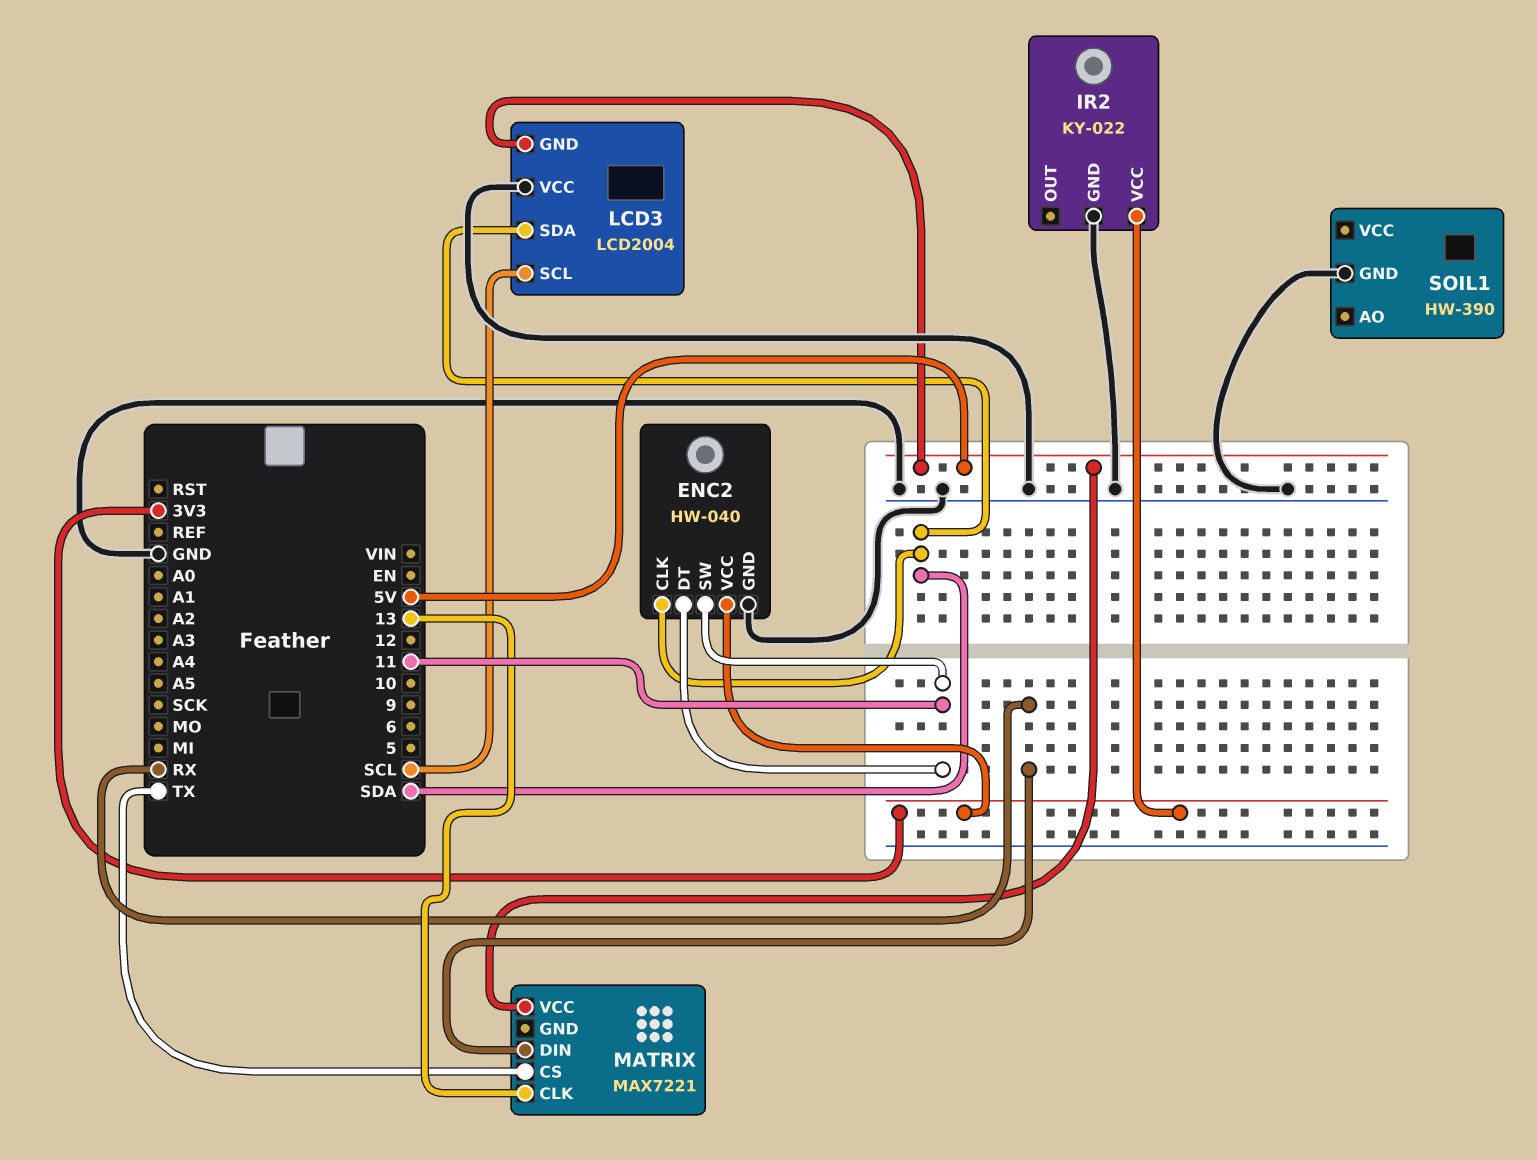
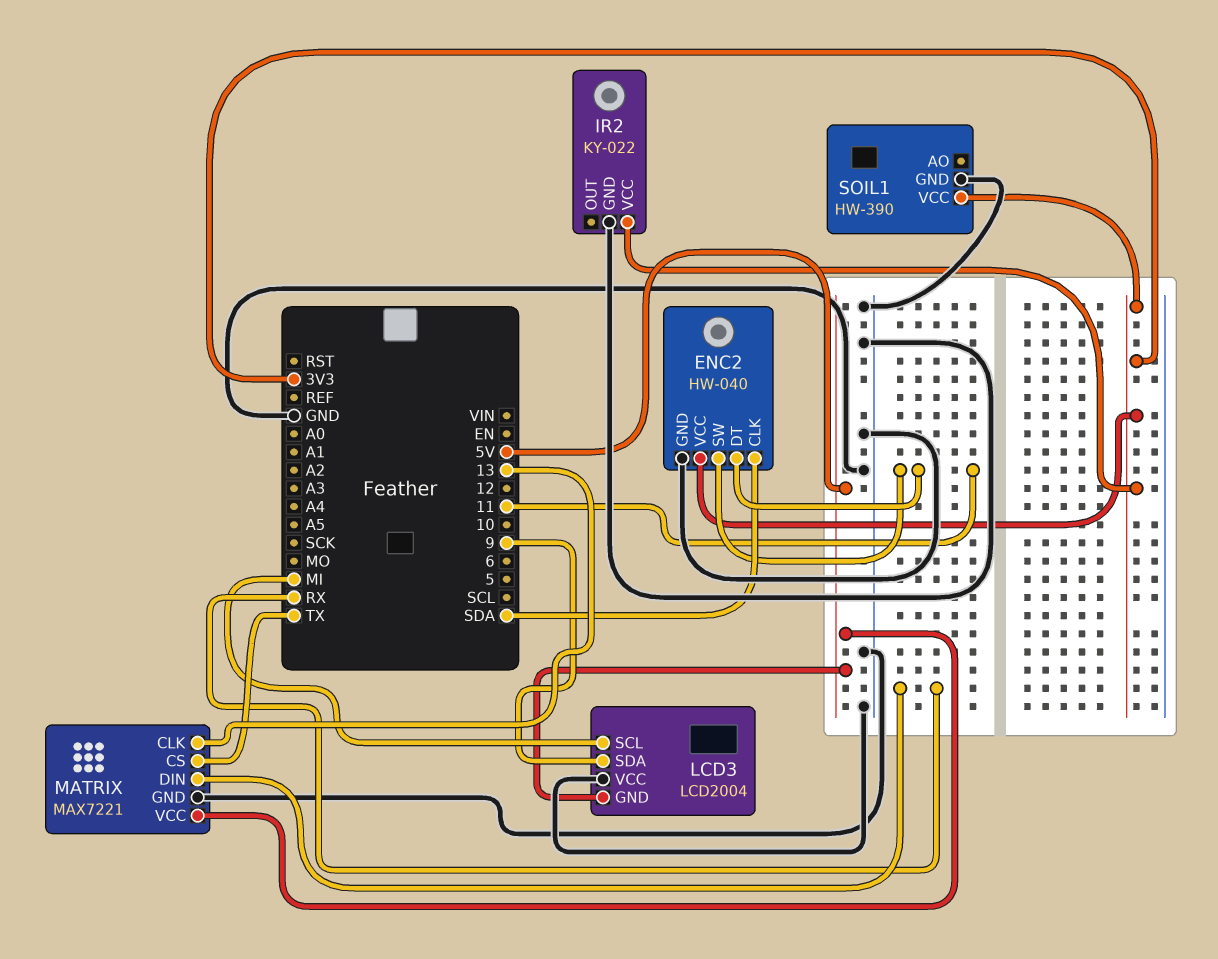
LCD3 pin SCL: SCL -> MI
LCD3 pin SDA: SDA -> 9
MATRIX pin GND: none -> GND
SOIL1 pin VCC: none -> 3V3

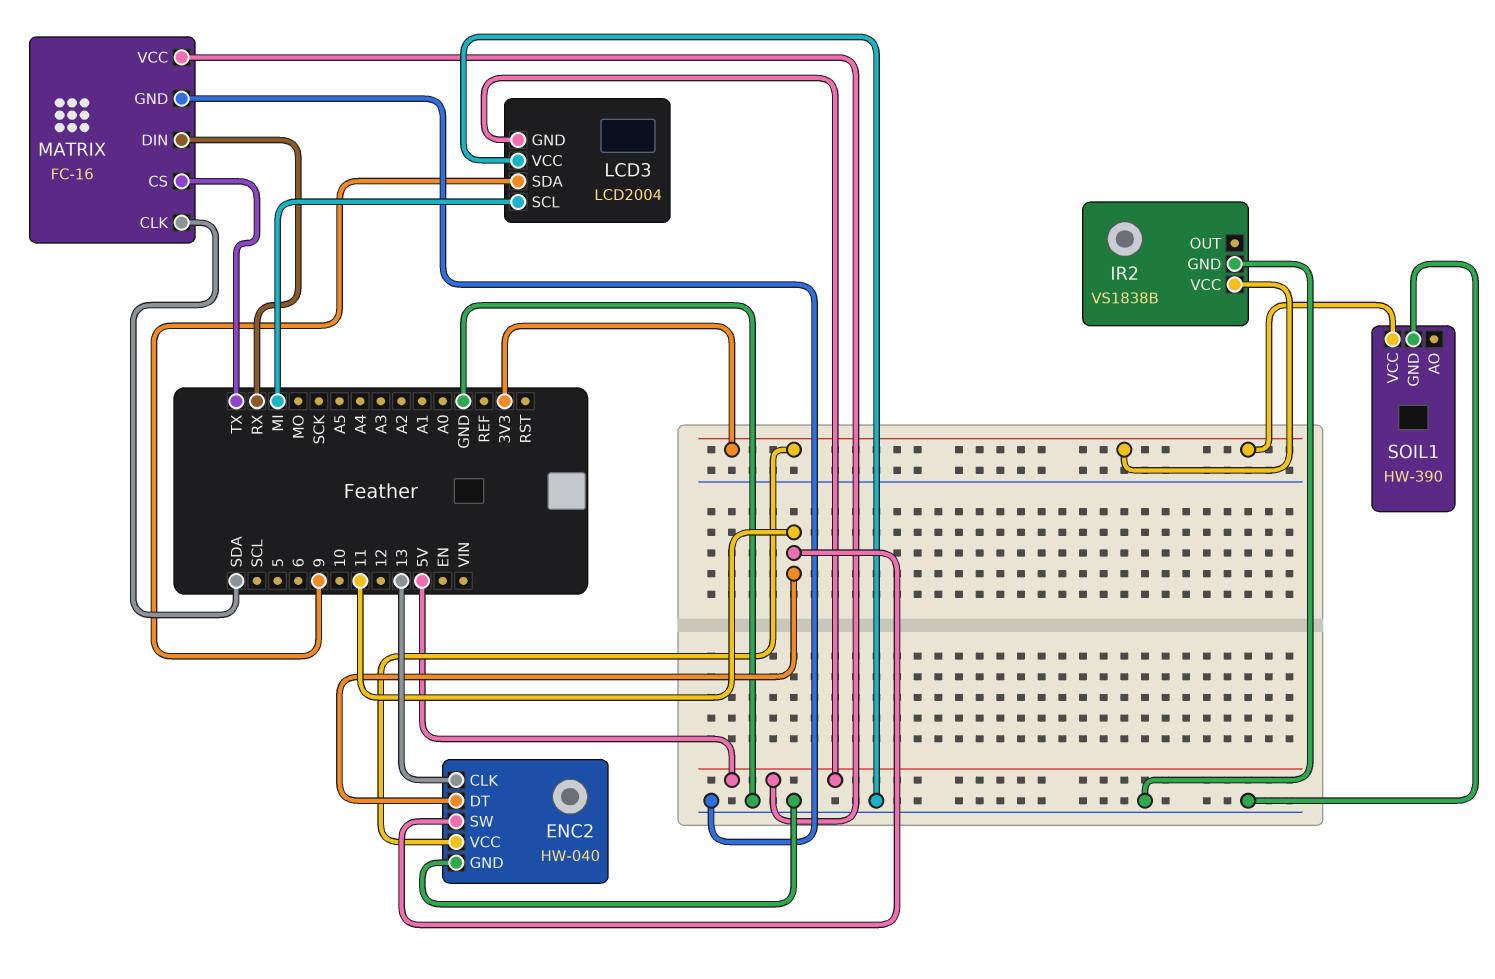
ENC2 pin CLK: SDA -> 13
IR2: KY-022 -> VS1838B
MATRIX: MAX7221 -> FC-16
MATRIX pin CLK: 13 -> SDA

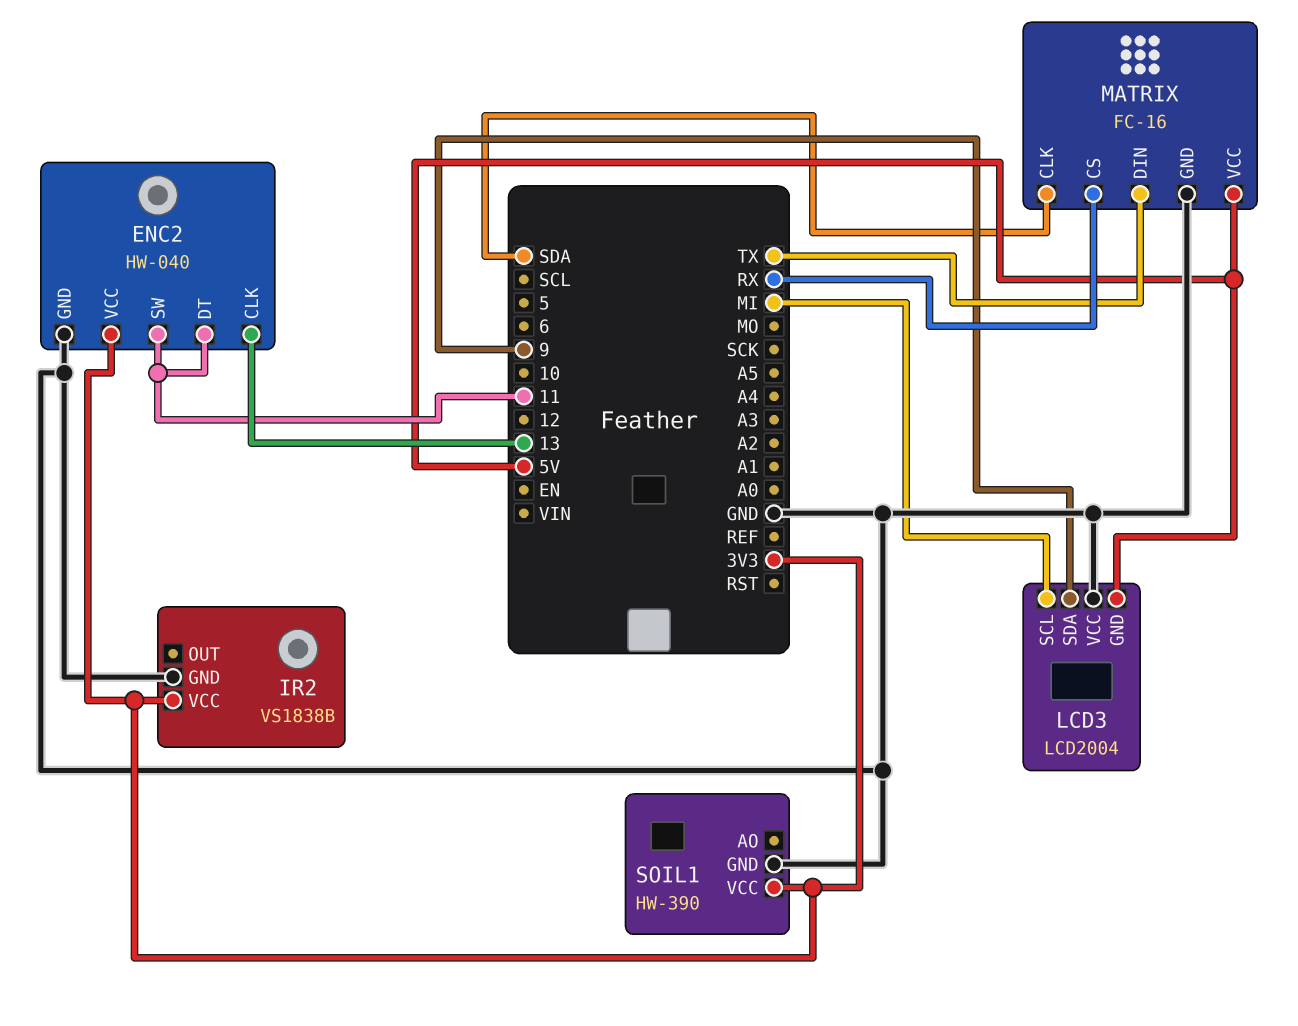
MATRIX pin CS: TX -> RX
MATRIX pin DIN: RX -> TX

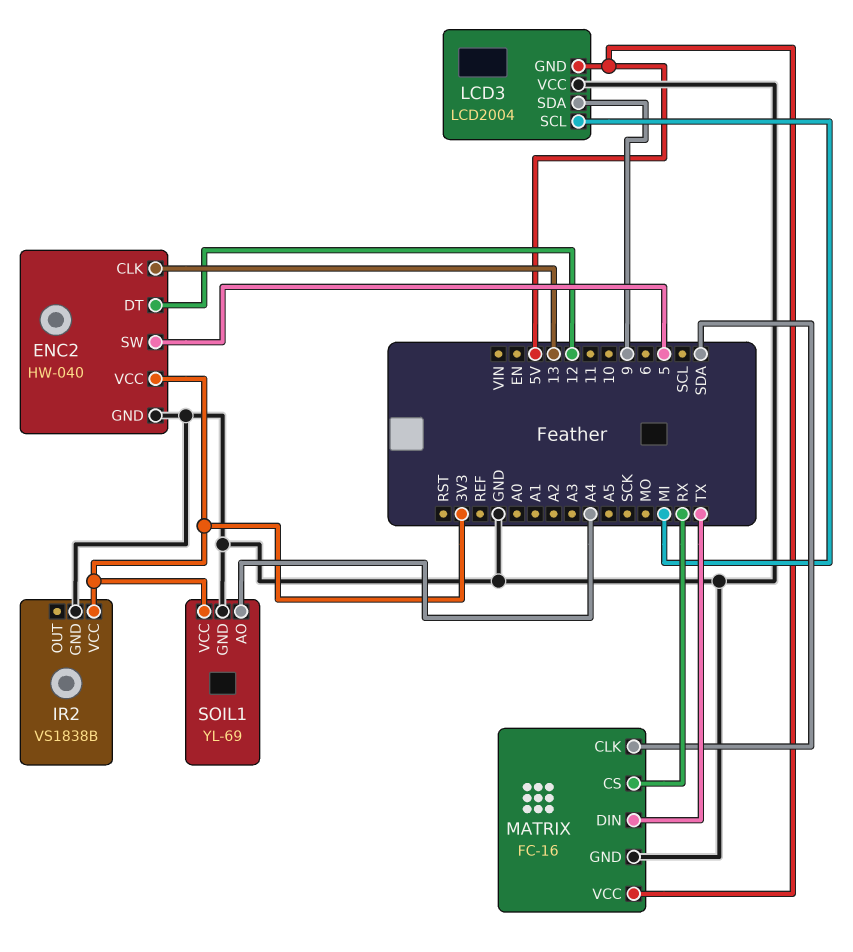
ENC2 pin DT: 11 -> 12
ENC2 pin SW: 11 -> 5
SOIL1: HW-390 -> YL-69
SOIL1 pin AO: none -> A4

